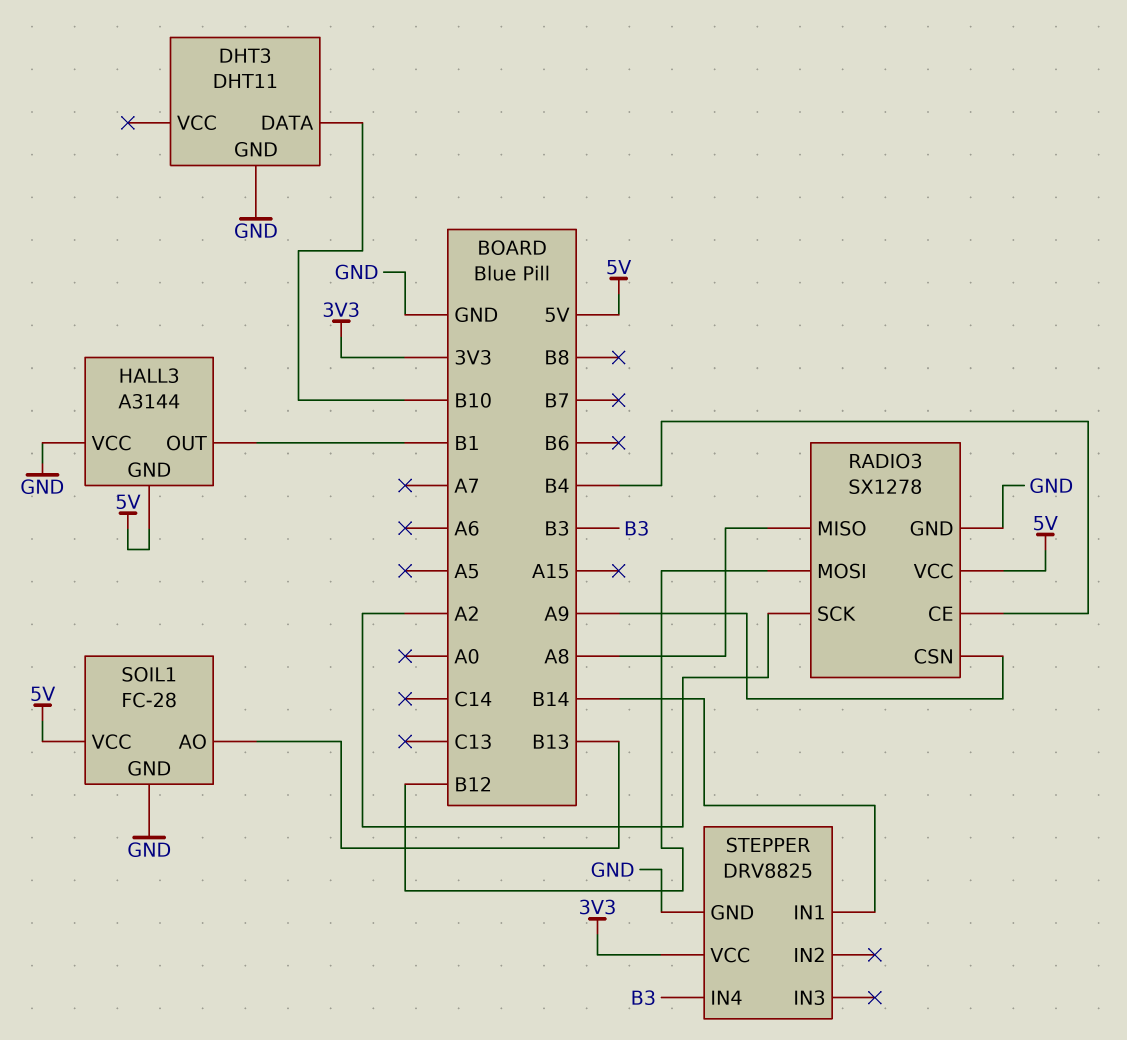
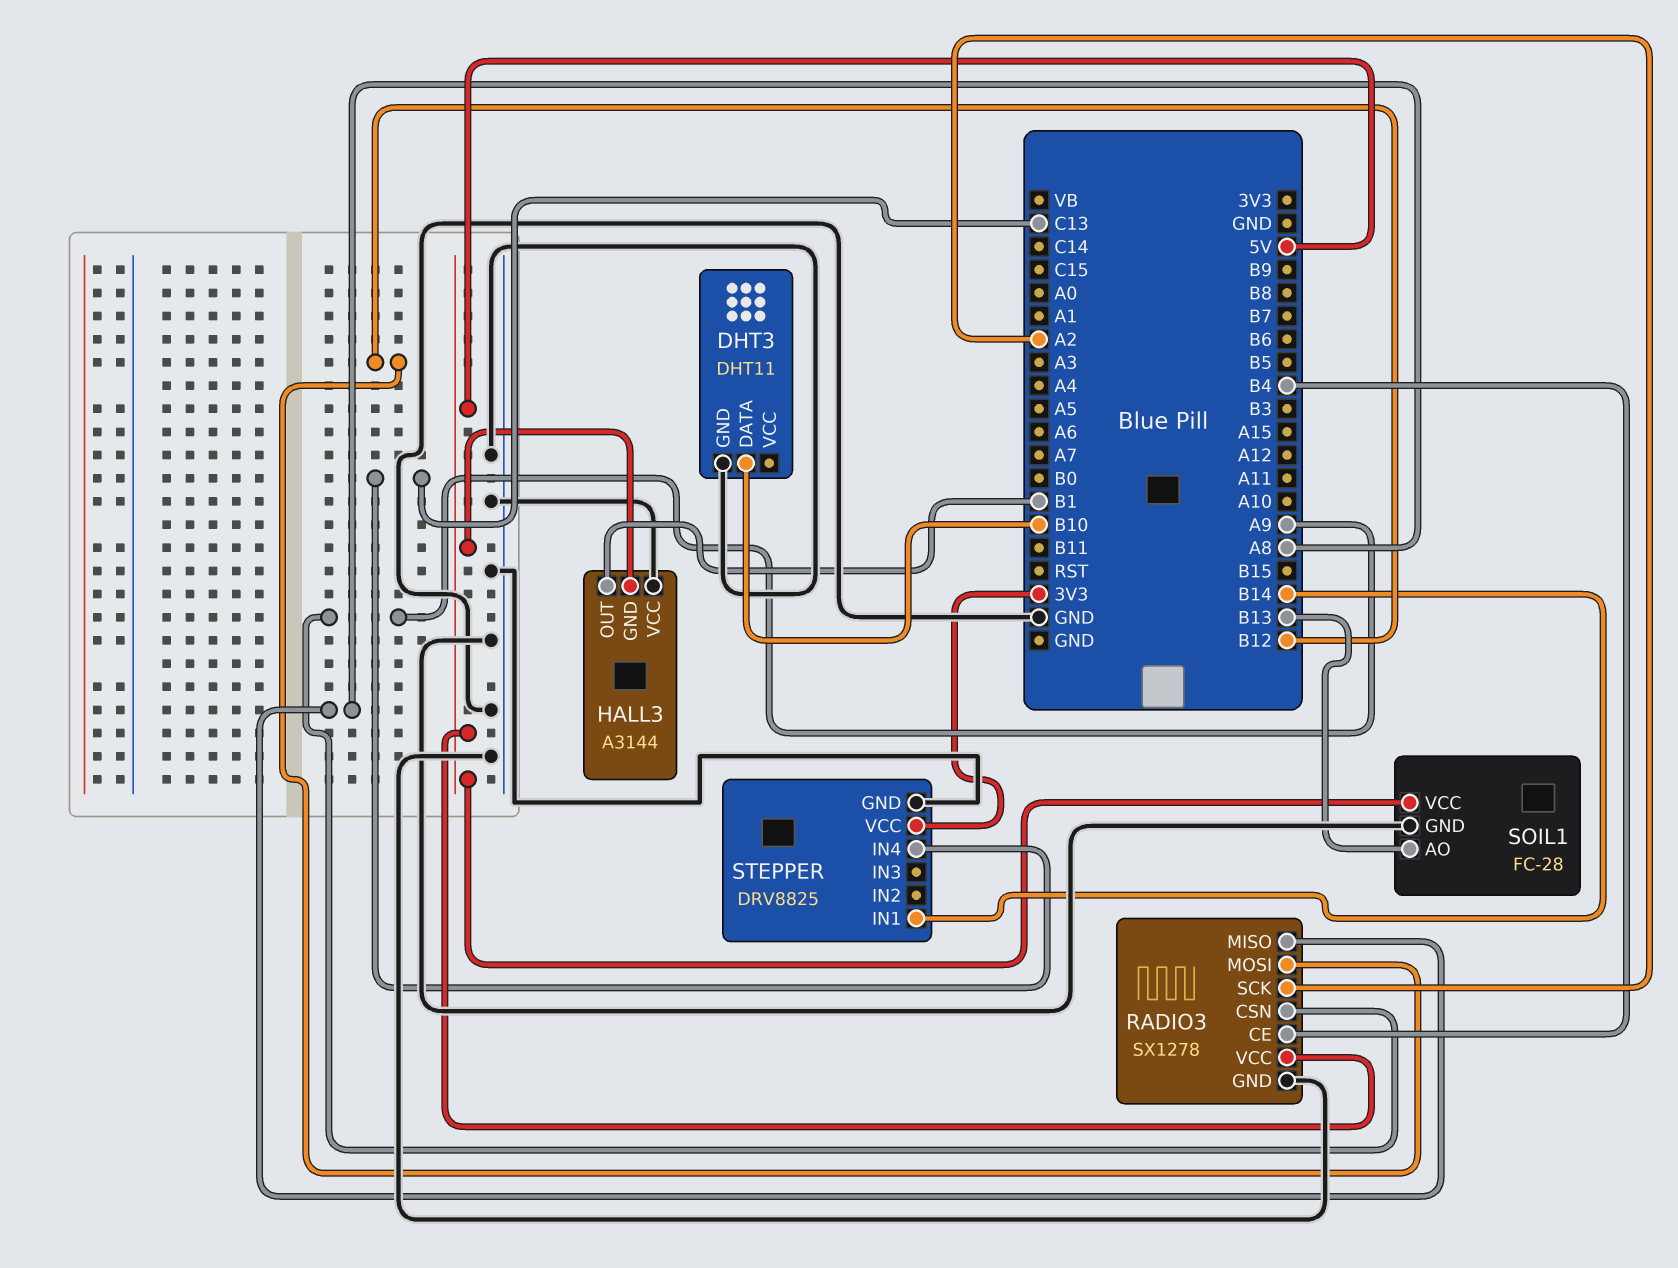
STEPPER pin IN4: B3 -> C13

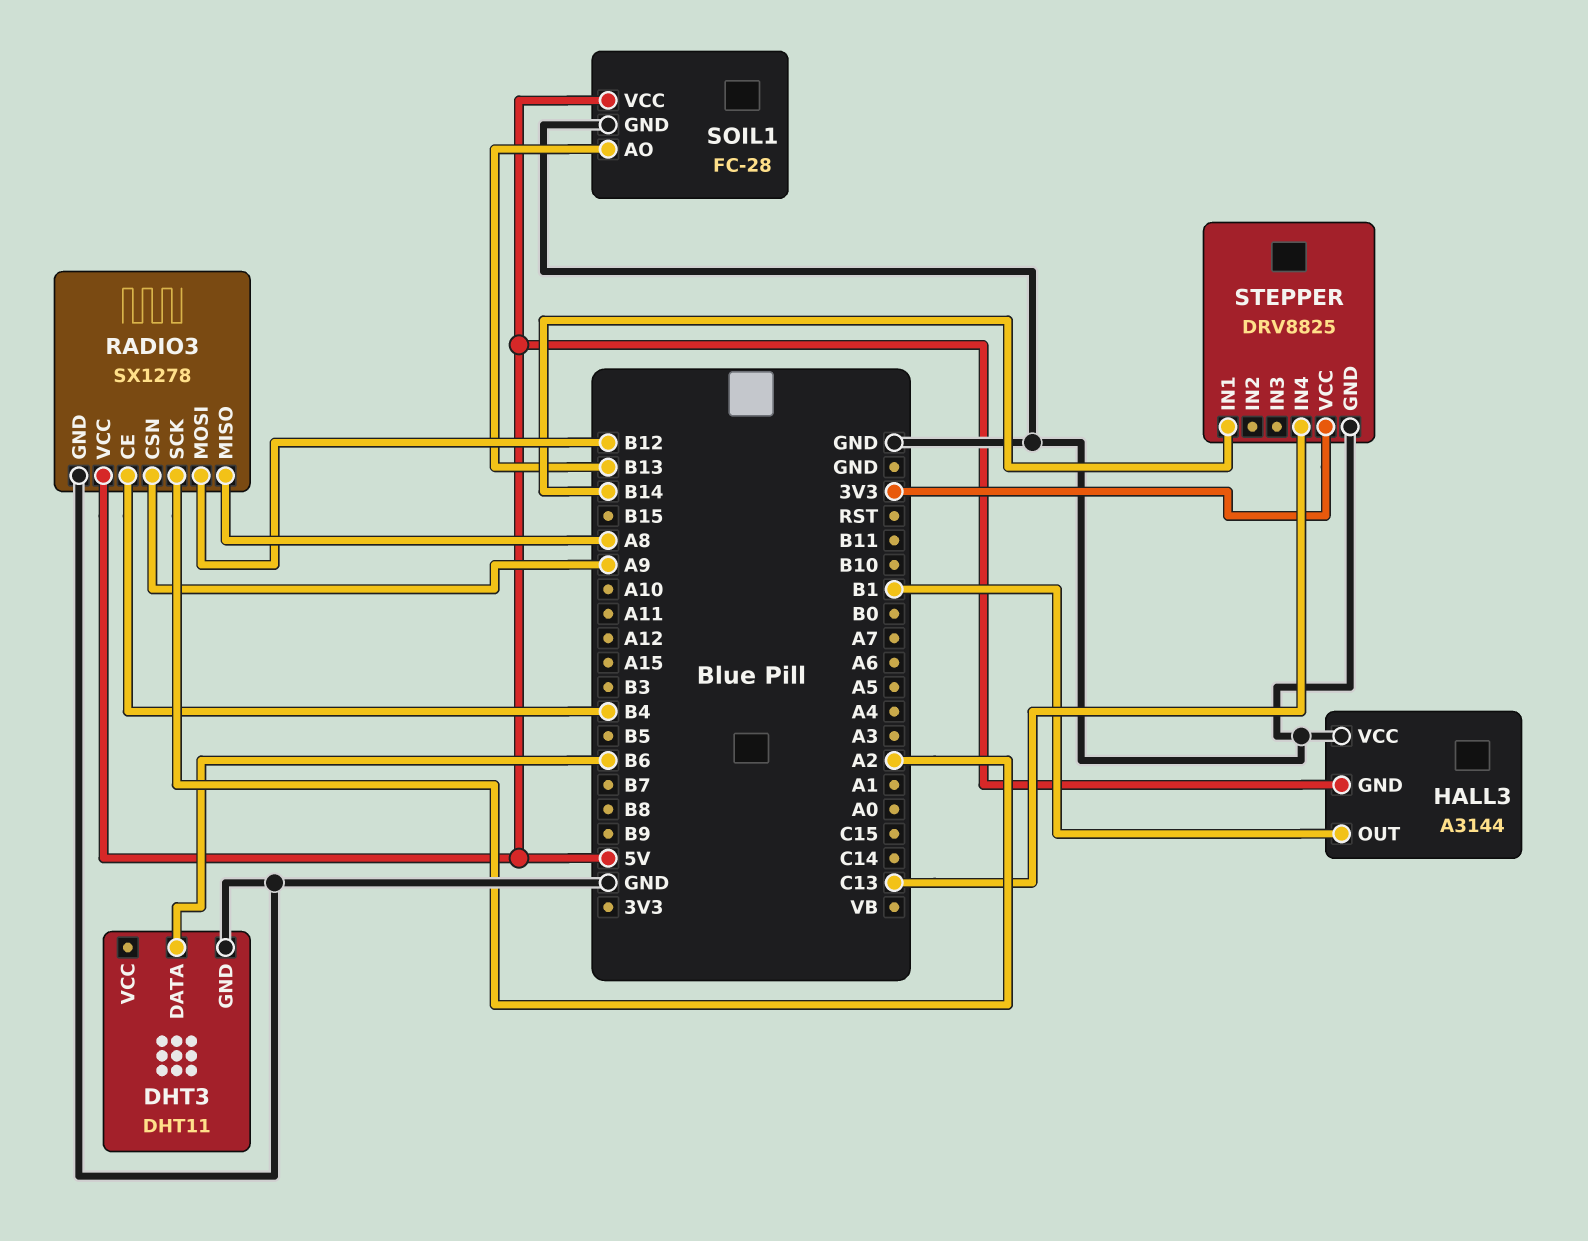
DHT3 pin DATA: B10 -> B6

